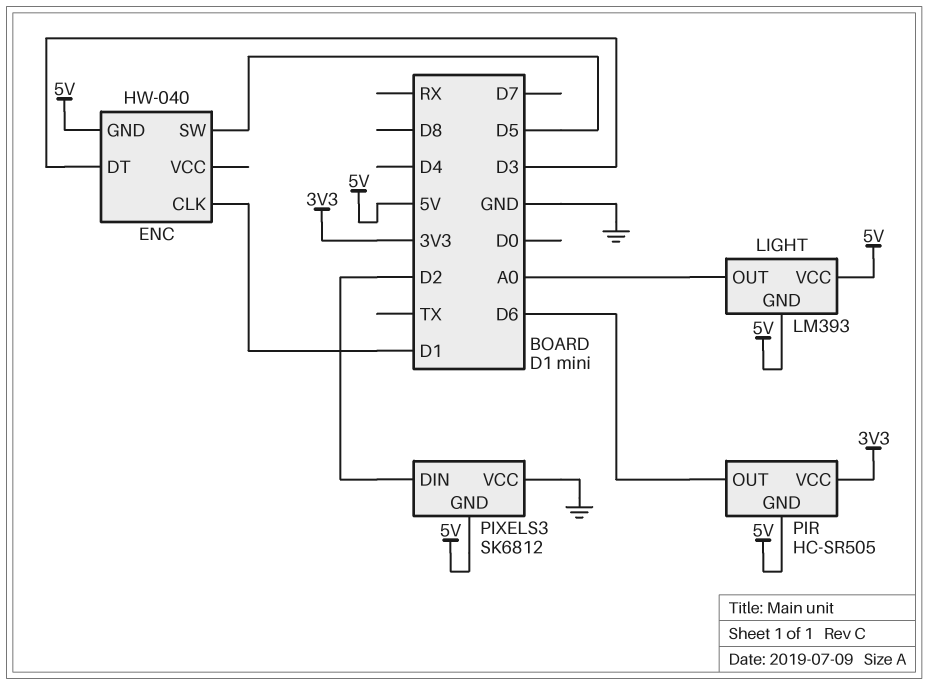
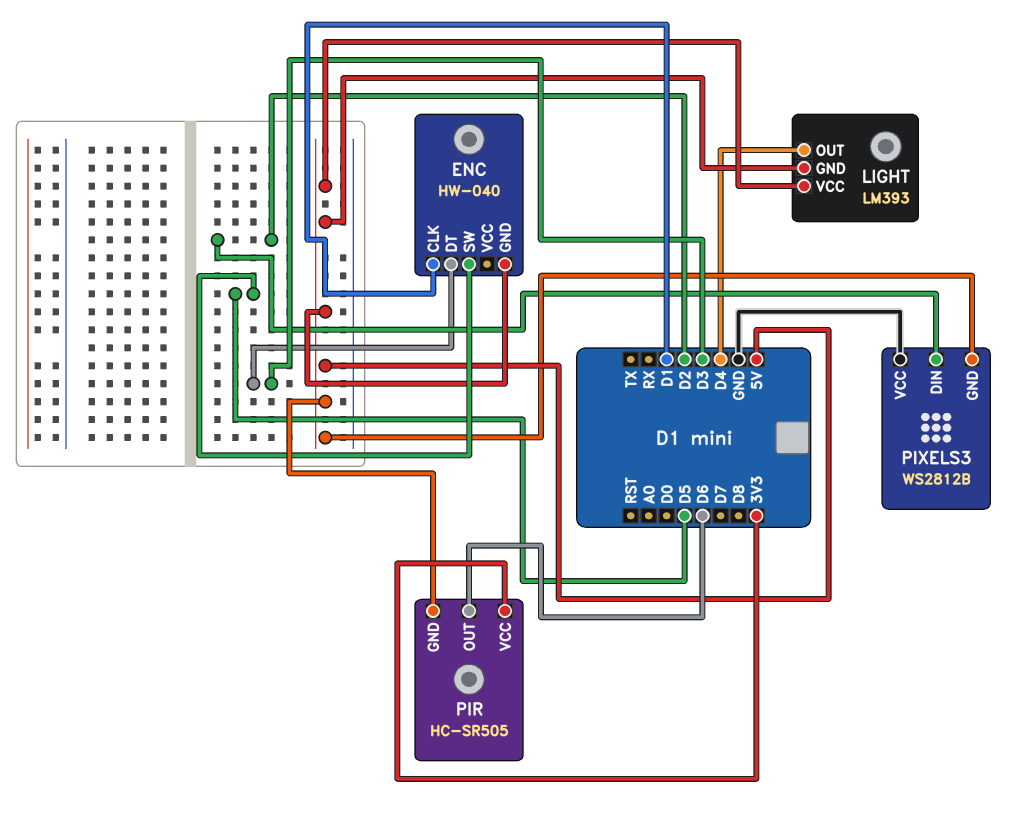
LIGHT pin OUT: A0 -> D4
PIXELS3: SK6812 -> WS2812B

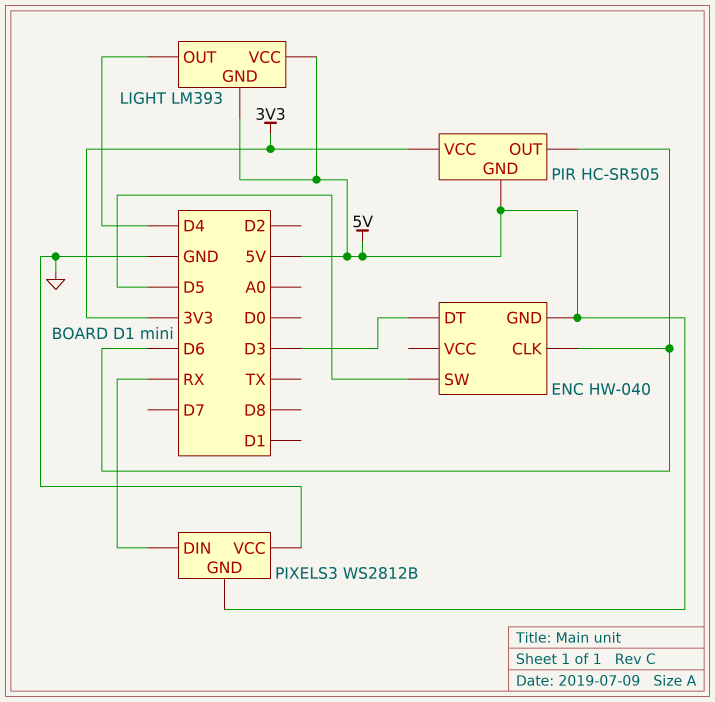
ENC pin CLK: D1 -> D6
PIXELS3 pin DIN: D2 -> RX

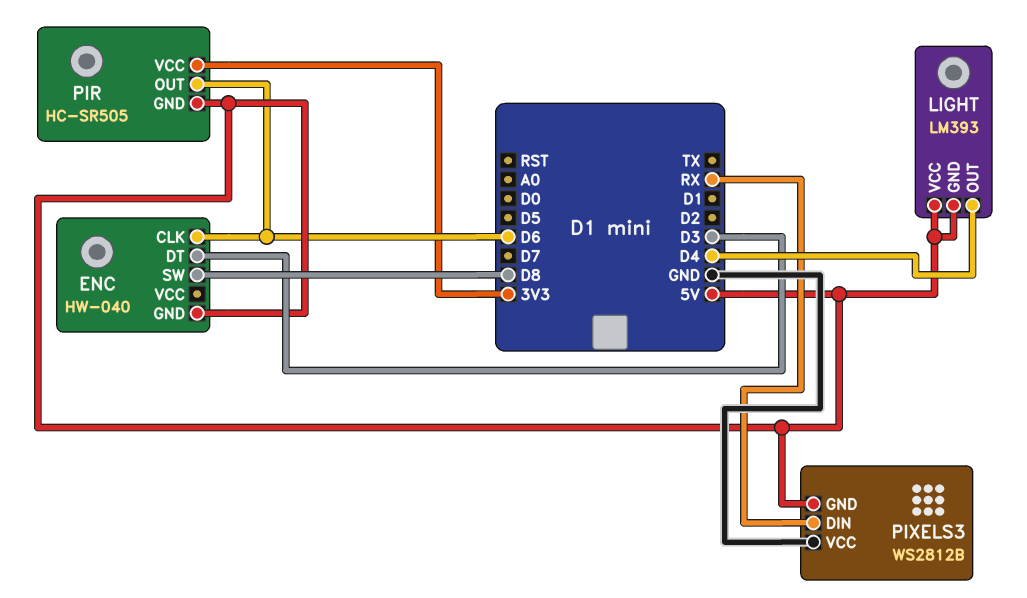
ENC pin SW: D5 -> D8

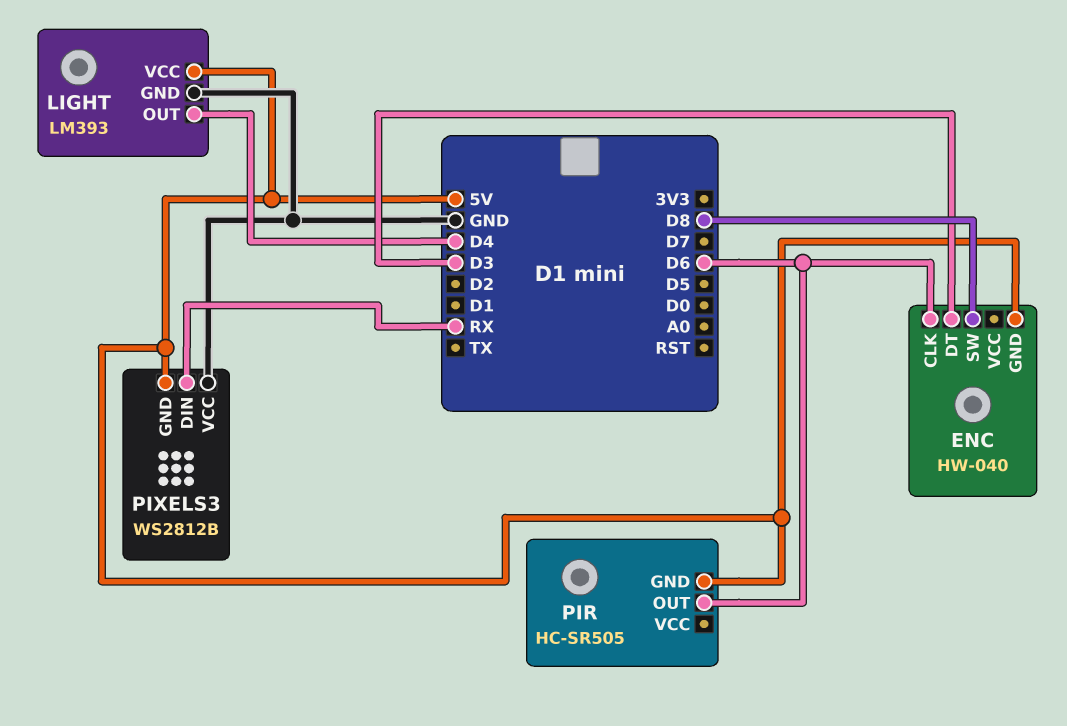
LIGHT pin GND: 5V -> GND
PIR pin VCC: 3V3 -> none

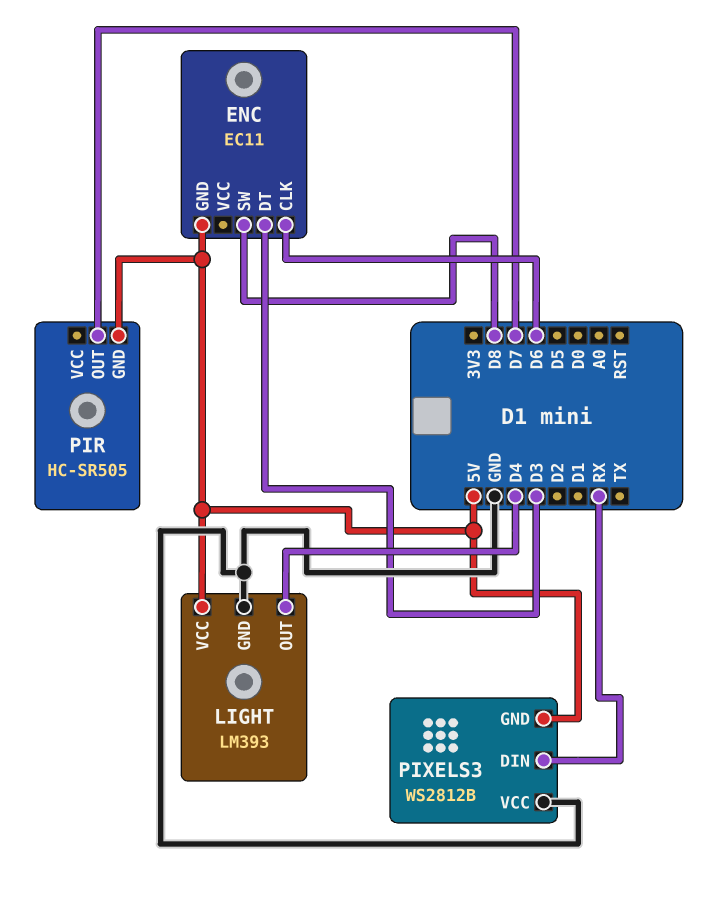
ENC: HW-040 -> EC11
PIR pin OUT: D6 -> D7

